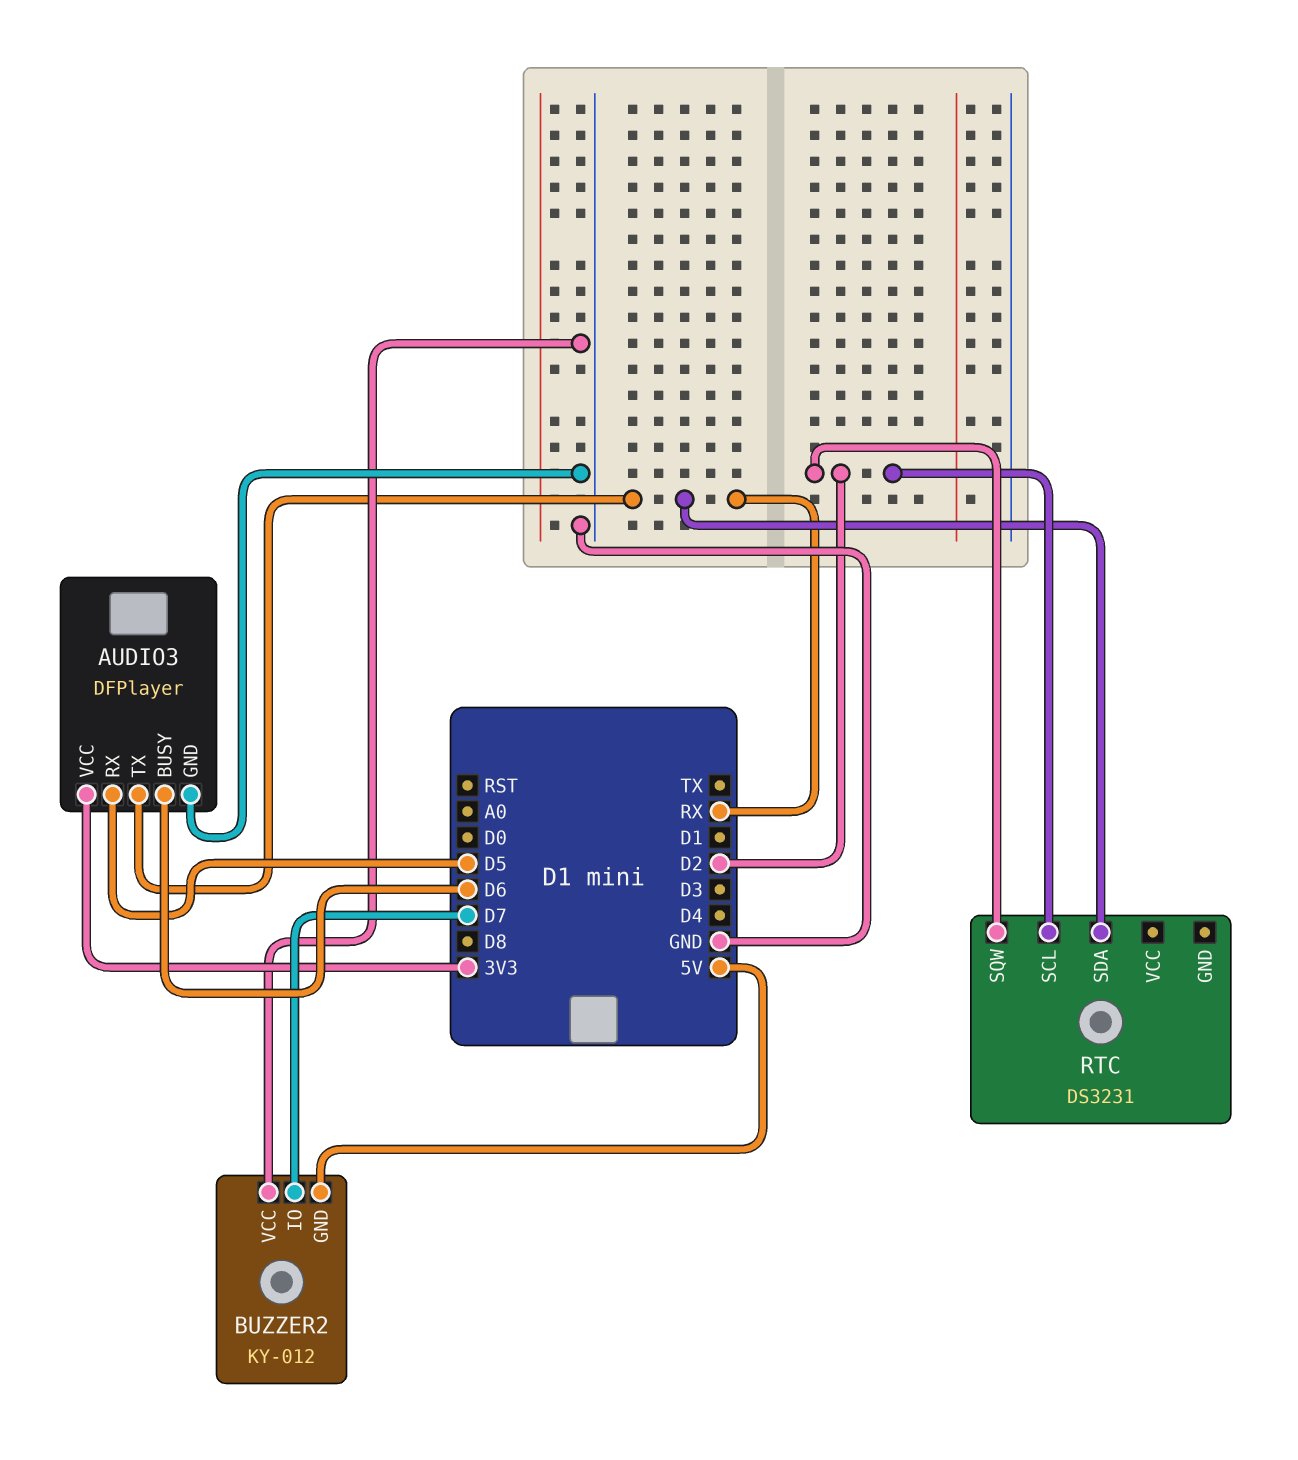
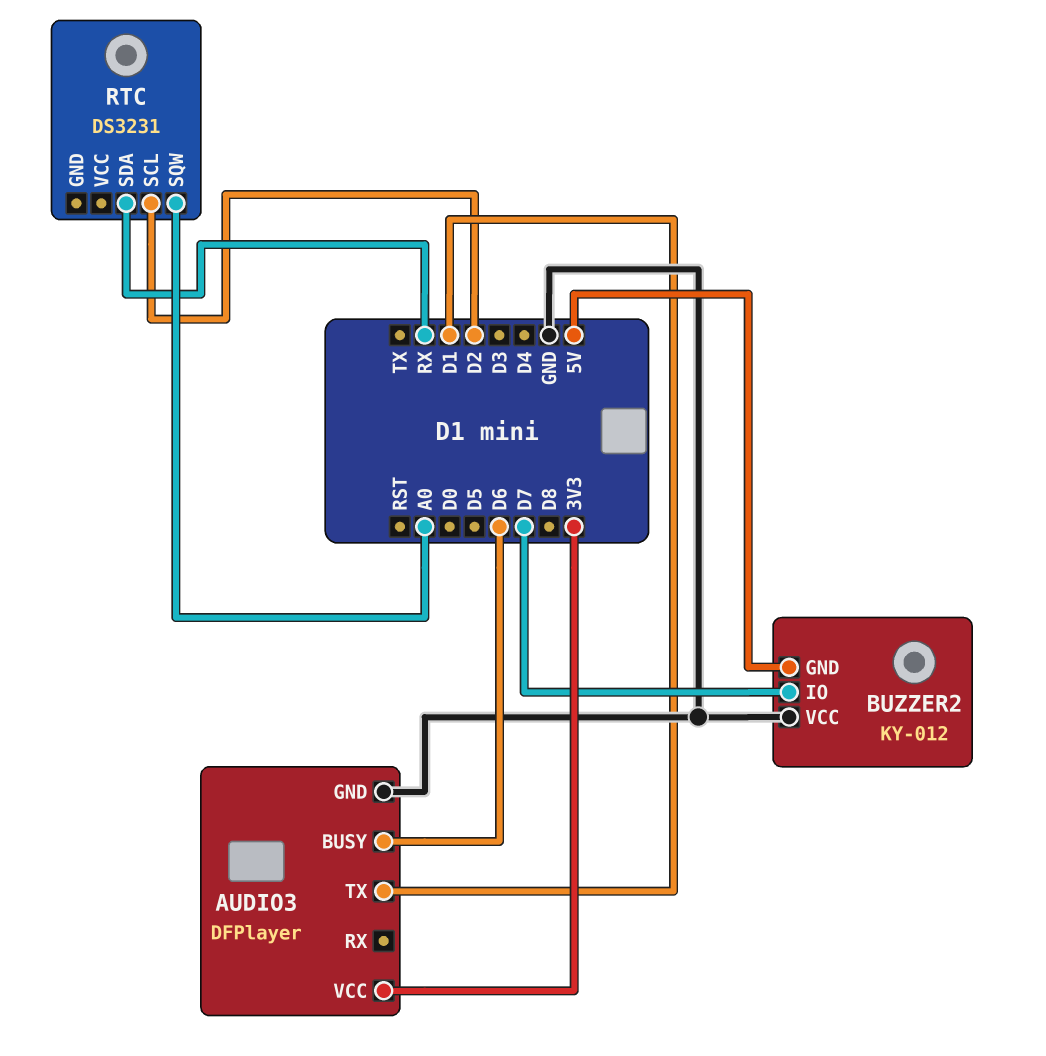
AUDIO3 pin RX: D5 -> none
AUDIO3 pin TX: RX -> D1
RTC pin SQW: D2 -> A0

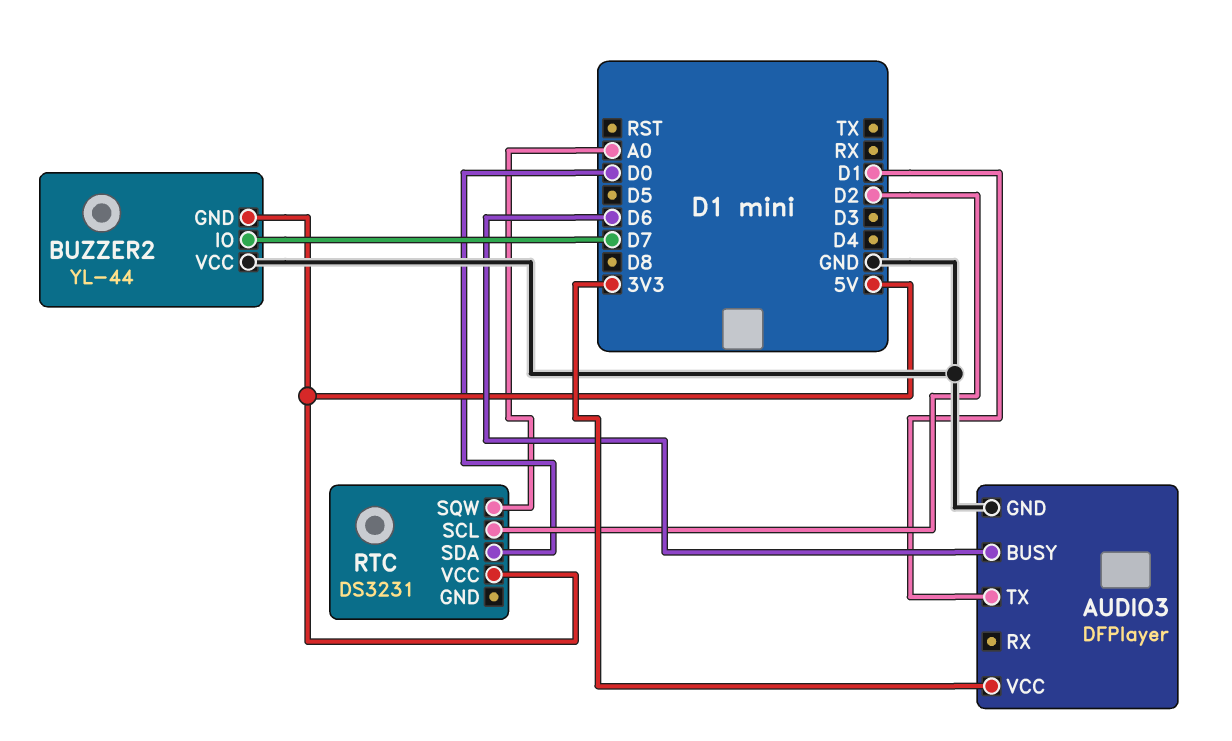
BUZZER2: KY-012 -> YL-44
RTC pin SDA: RX -> D0
RTC pin VCC: none -> 5V

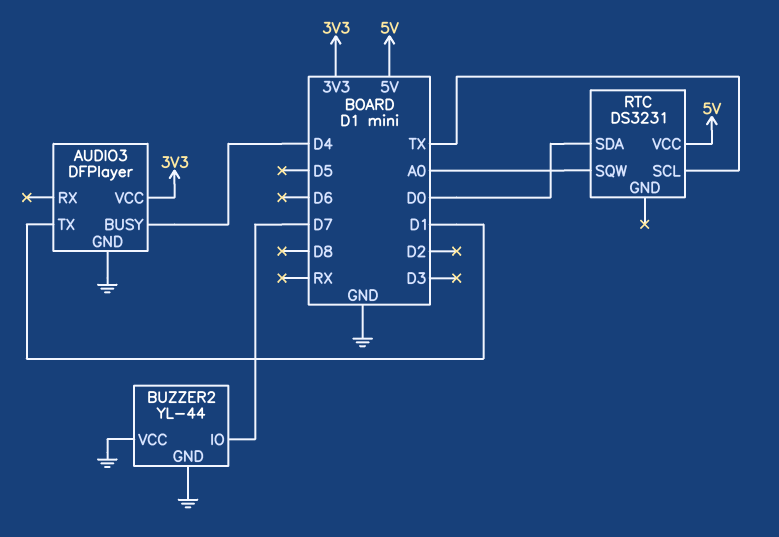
AUDIO3 pin BUSY: D6 -> D4
BUZZER2 pin GND: 5V -> GND
RTC pin SCL: D2 -> TX

